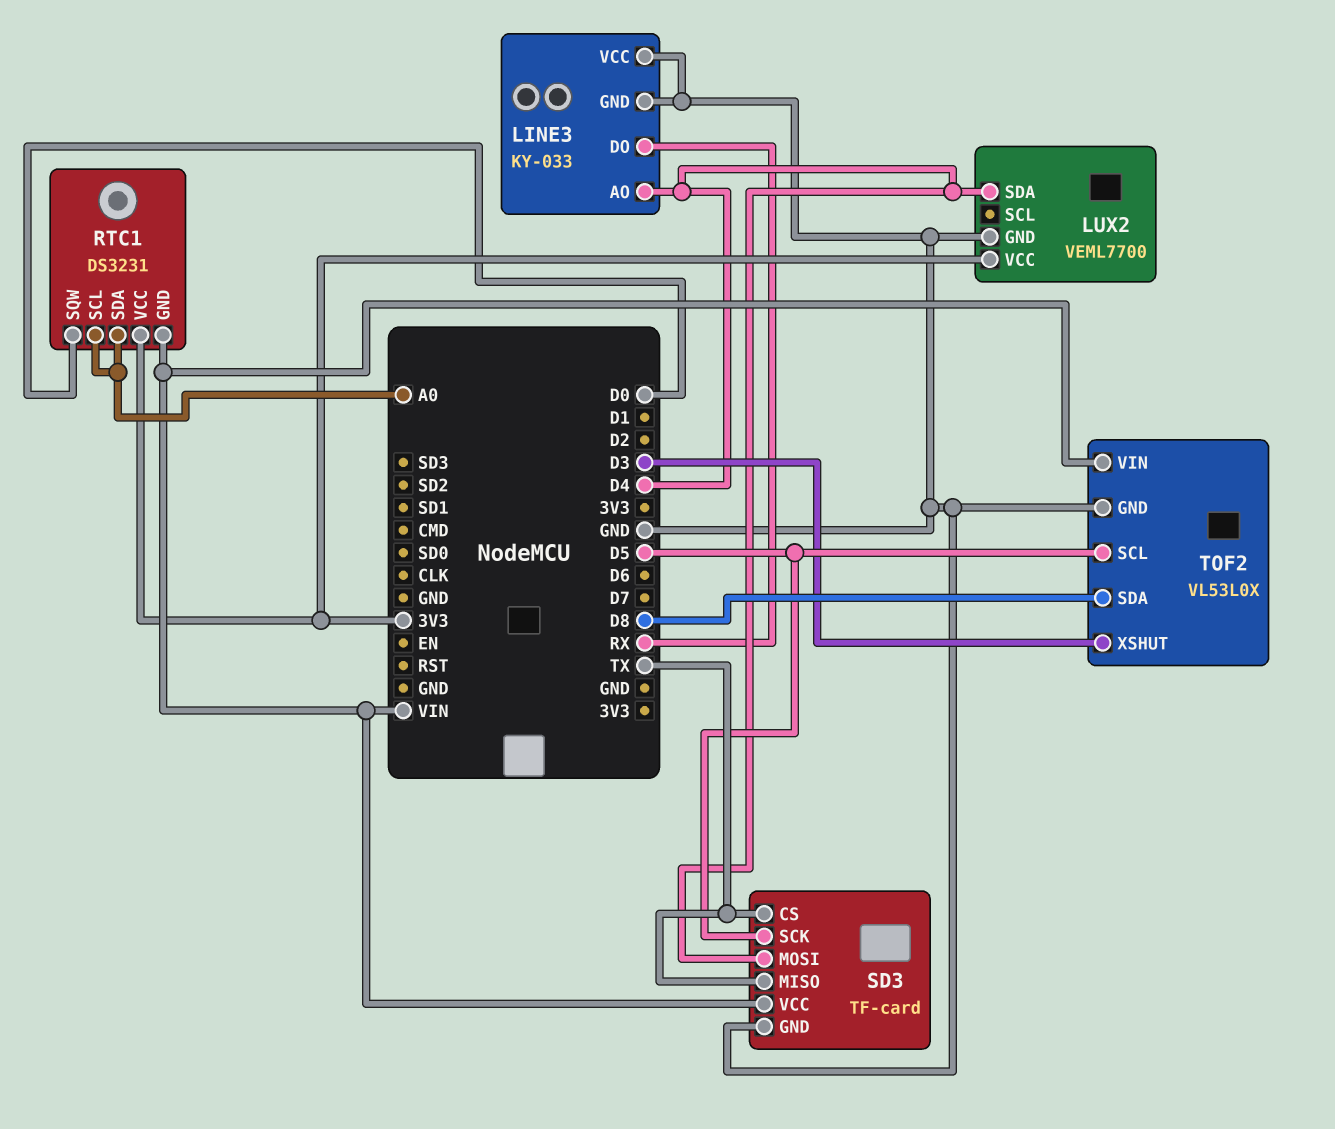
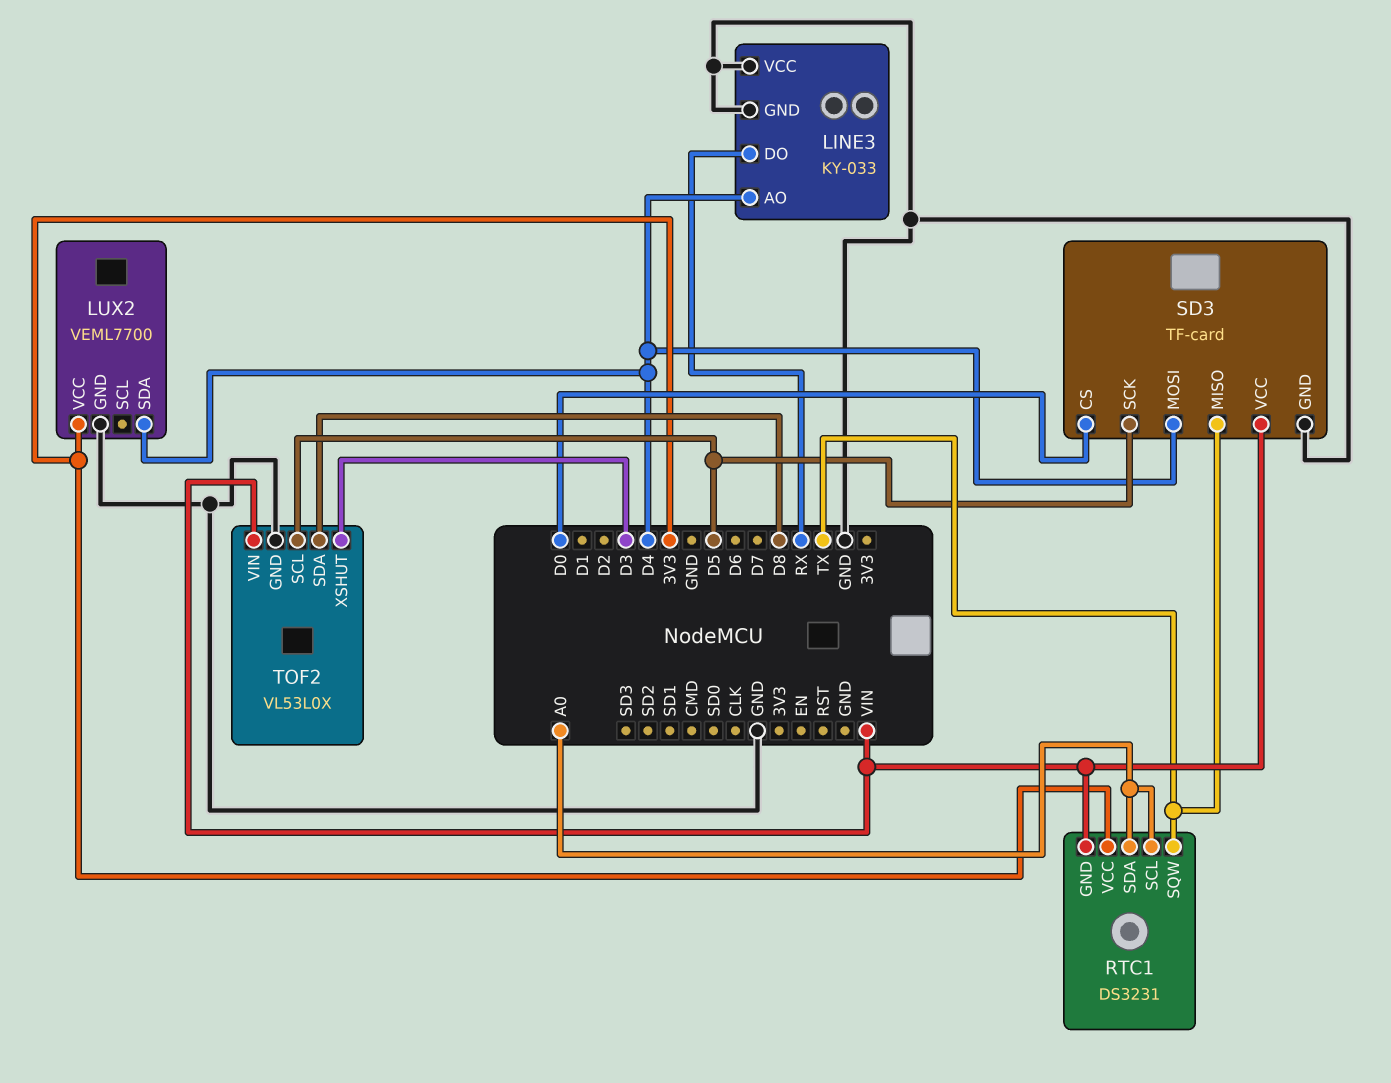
RTC1 pin SQW: D0 -> TX
SD3 pin CS: TX -> D0

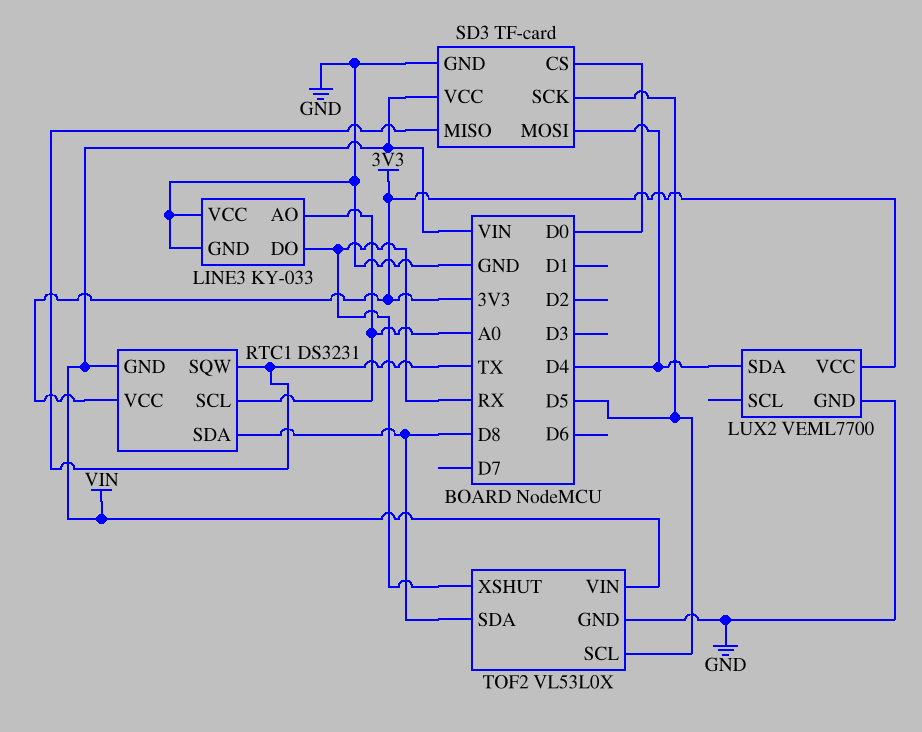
LINE3 pin AO: D4 -> A0
RTC1 pin SDA: A0 -> D8
TOF2 pin XSHUT: D3 -> RX

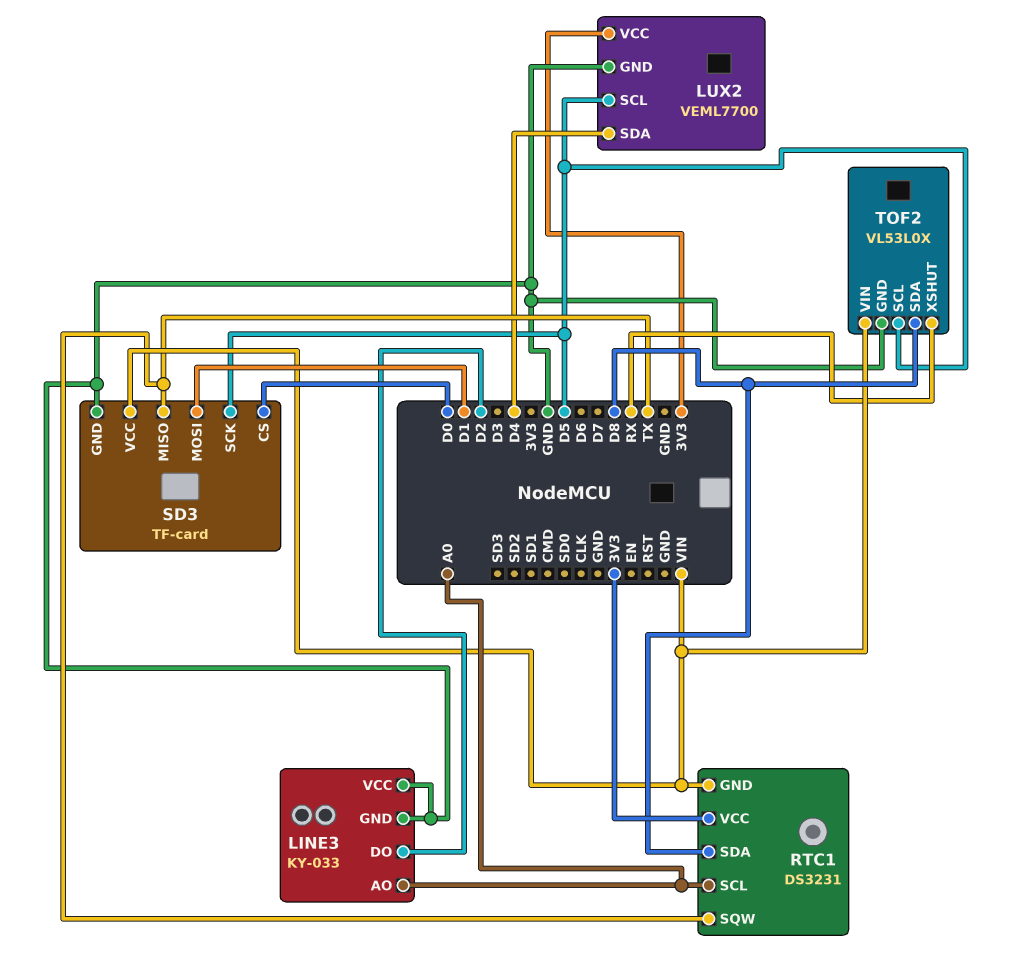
LINE3 pin DO: RX -> D2
LUX2 pin SCL: none -> D5
SD3 pin MOSI: D4 -> D1

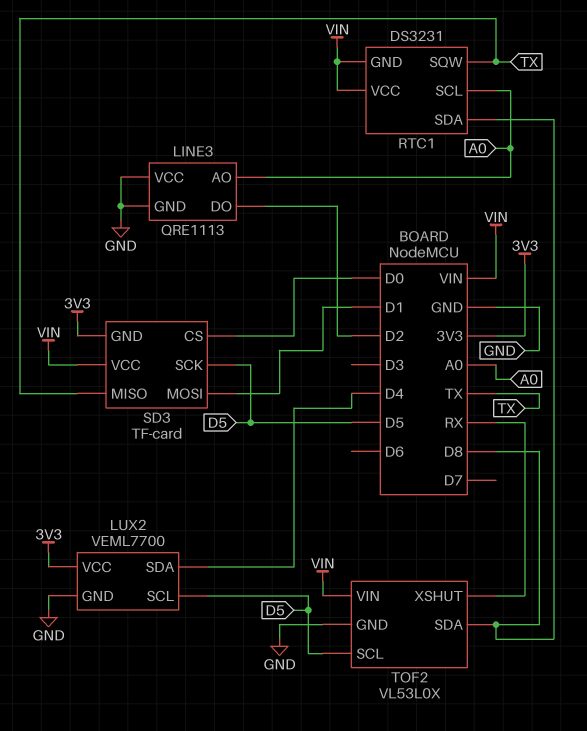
LINE3: KY-033 -> QRE1113
RTC1 pin VCC: 3V3 -> VIN
SD3 pin GND: GND -> 3V3

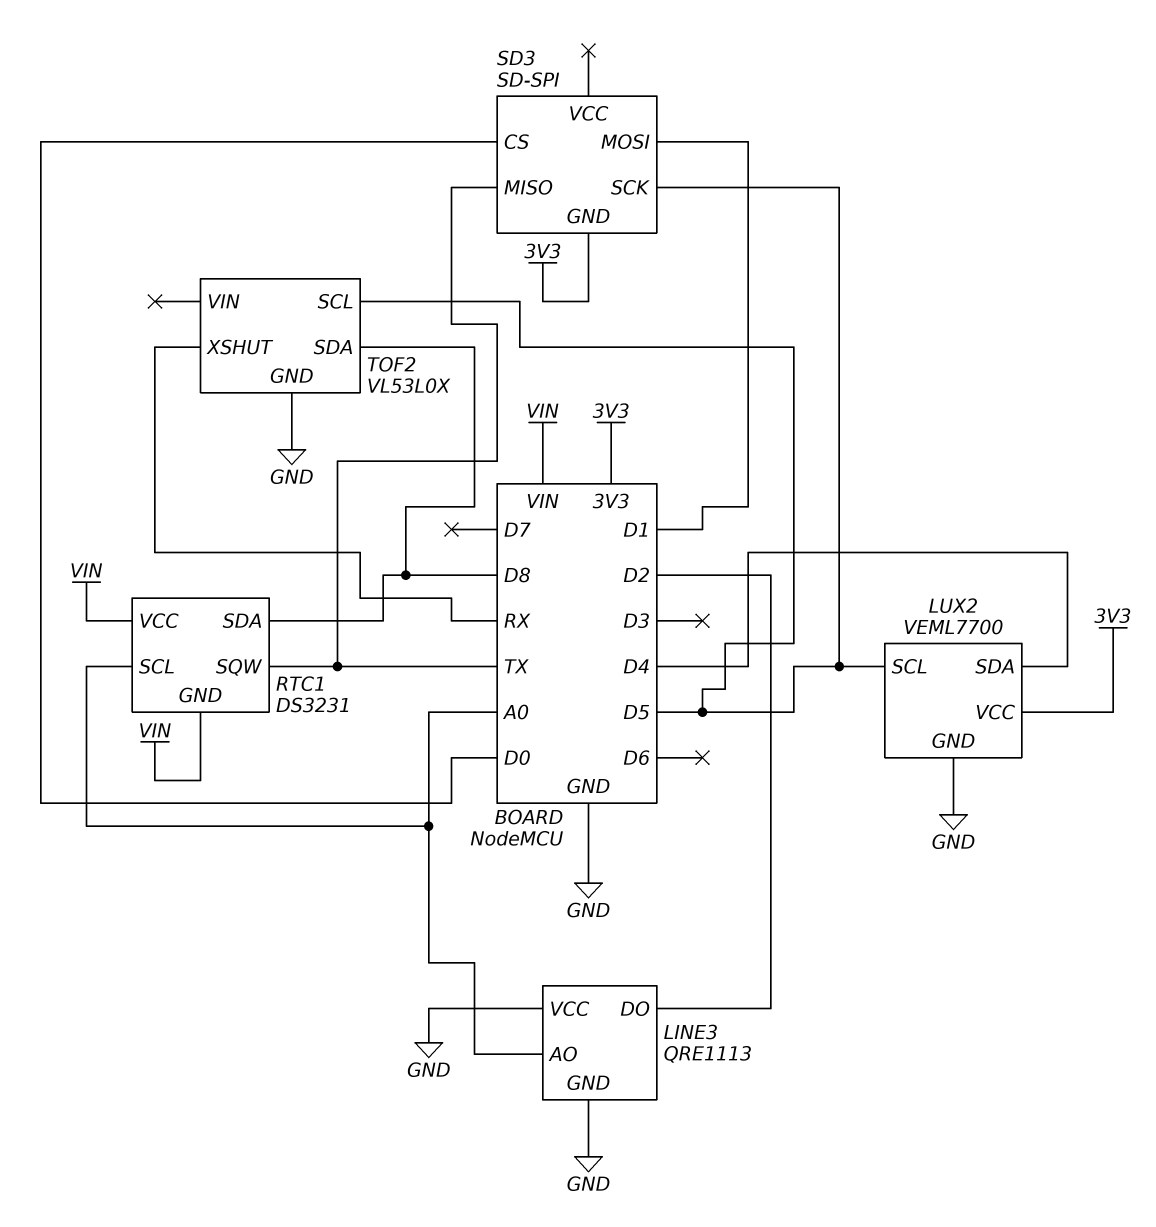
SD3: TF-card -> SD-SPI
SD3 pin VCC: VIN -> none
TOF2 pin VIN: VIN -> none

